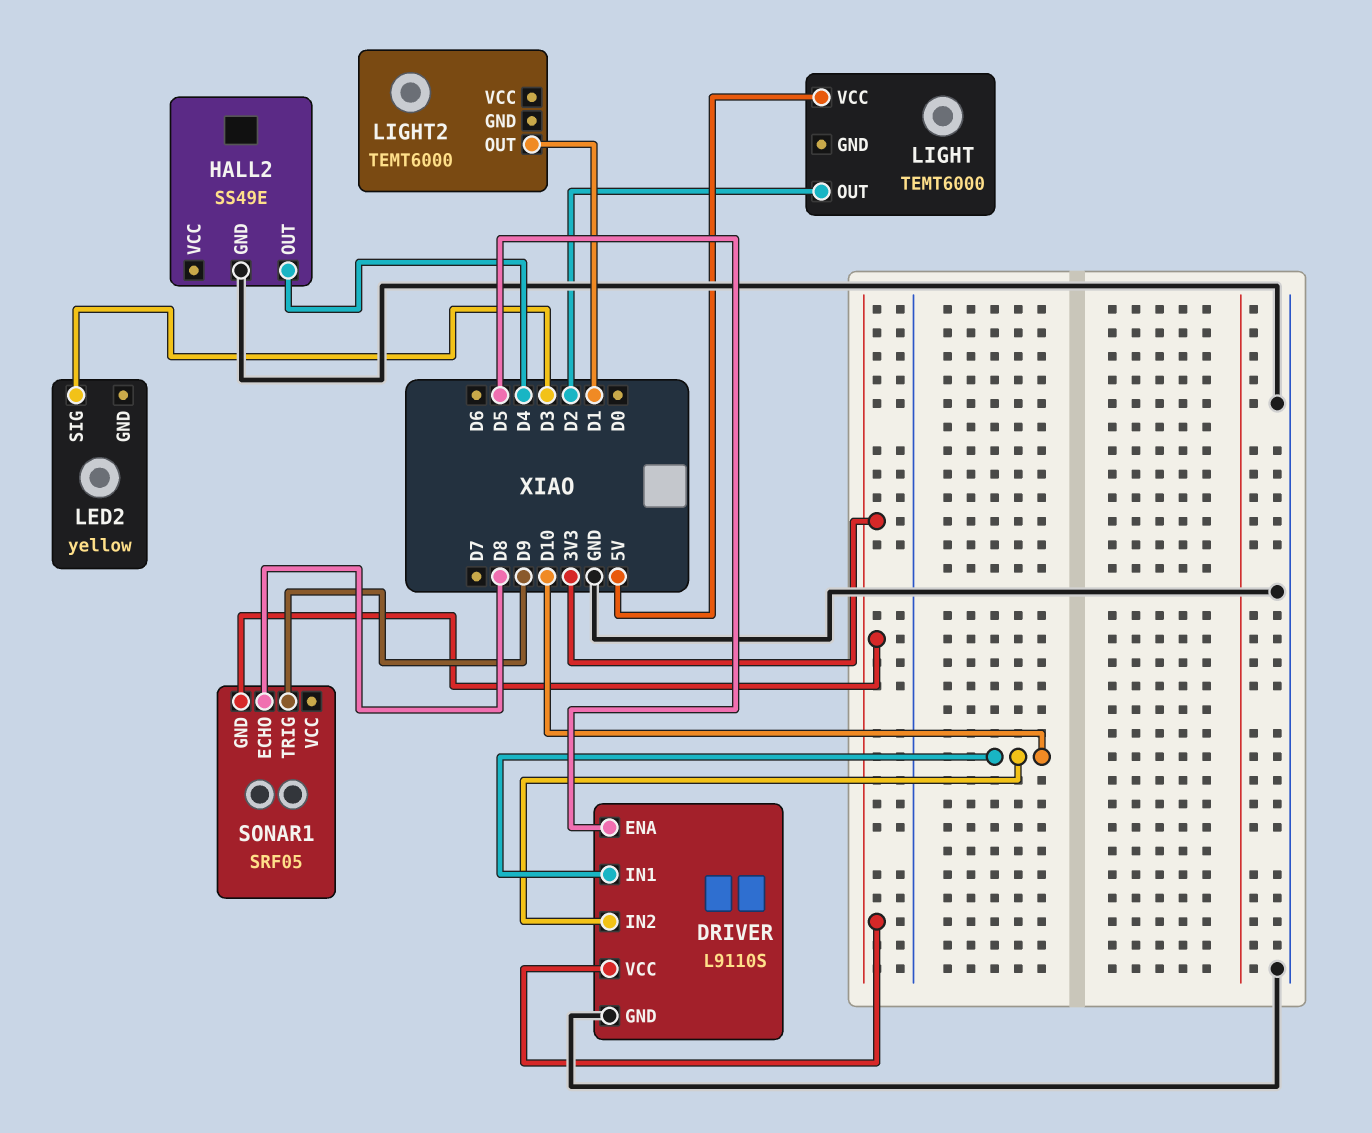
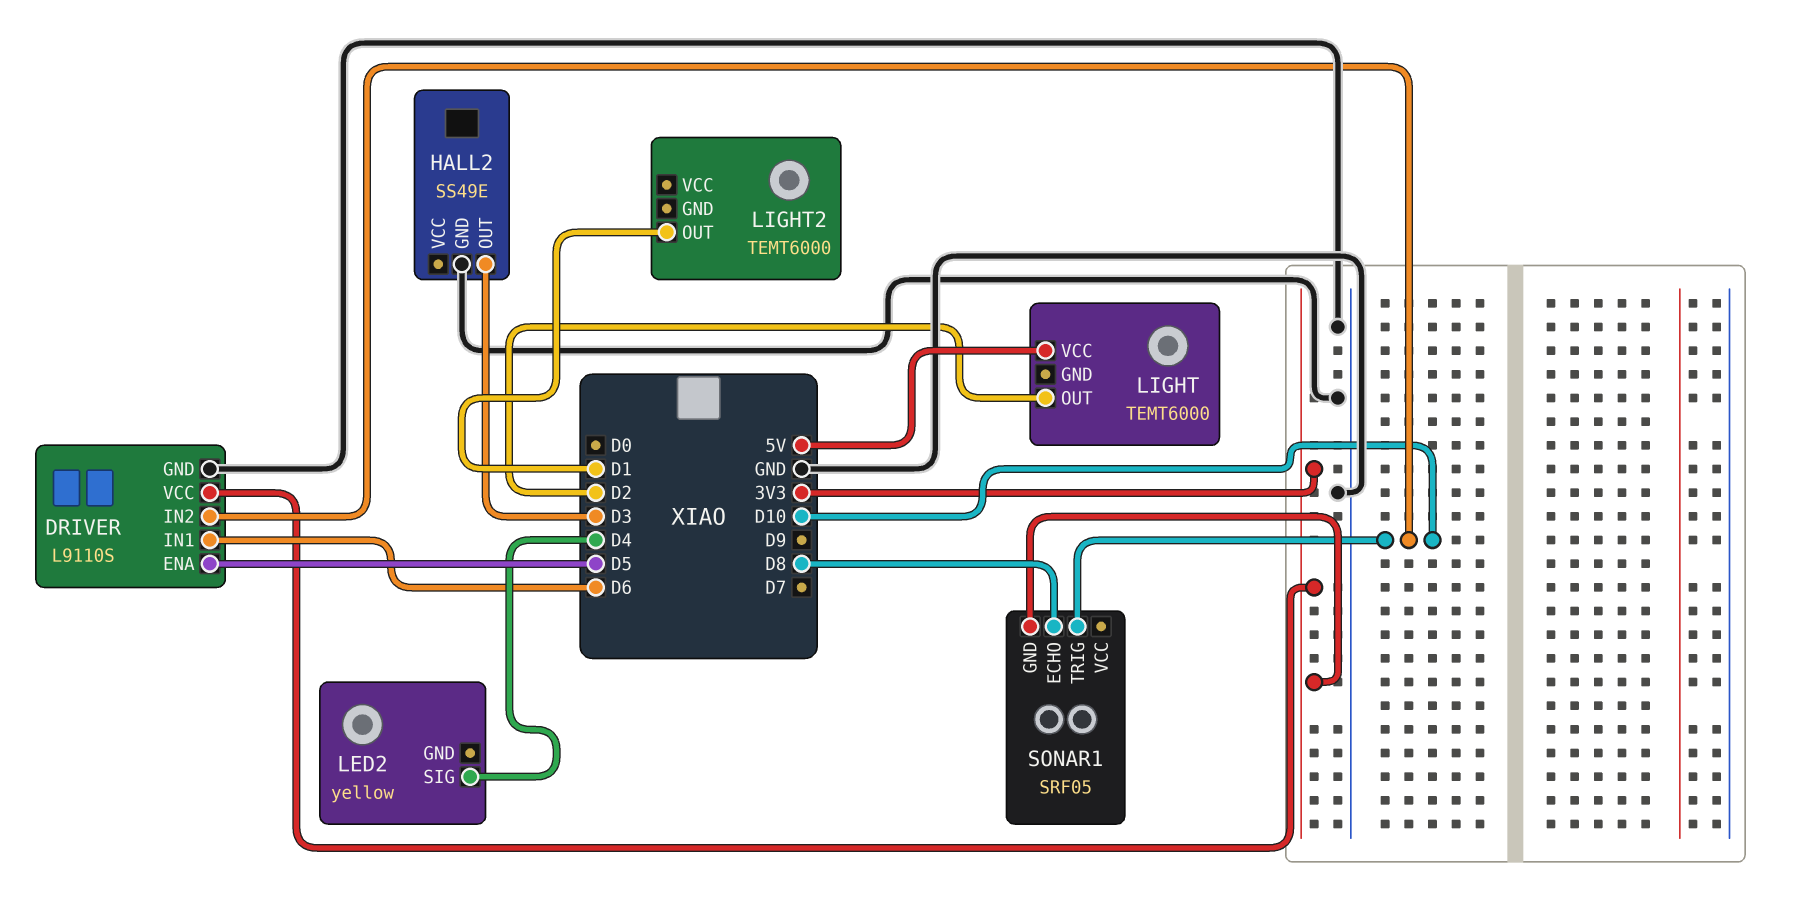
DRIVER pin IN1: D10 -> D6
HALL2 pin OUT: D4 -> D3
LED2 pin SIG: D3 -> D4
SONAR1 pin TRIG: D9 -> D10

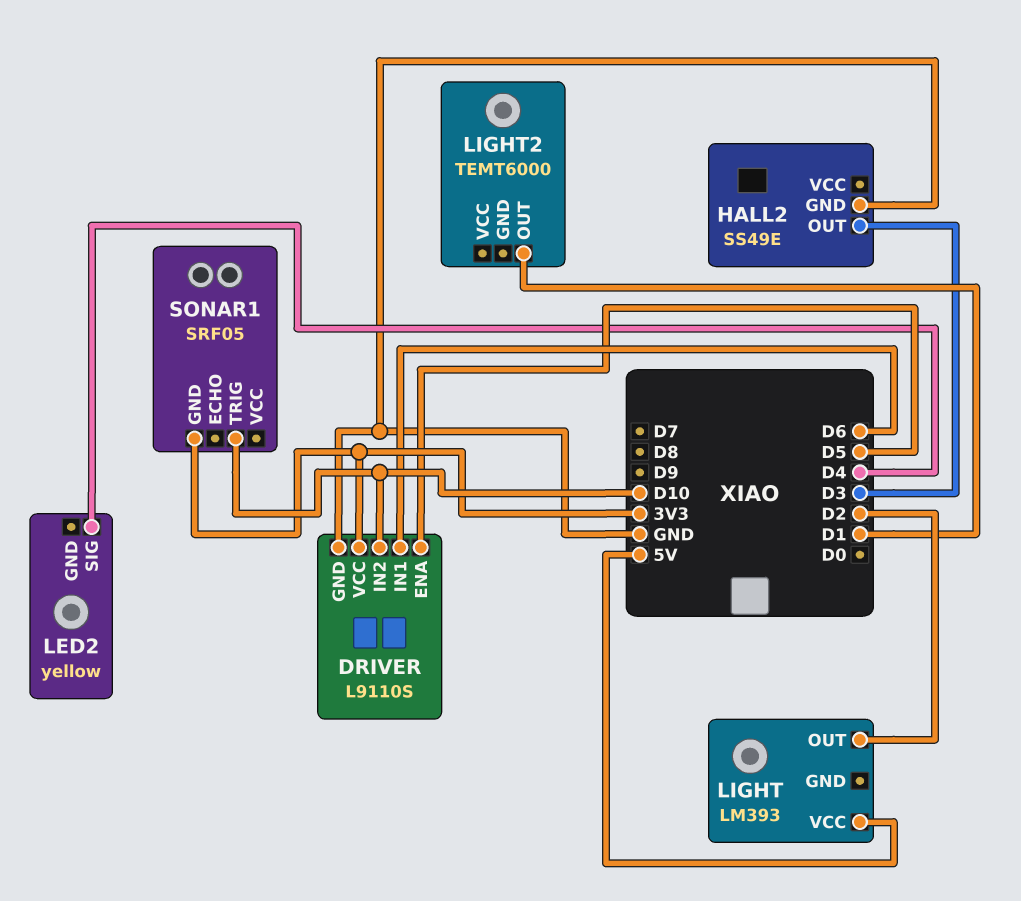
LIGHT: TEMT6000 -> LM393
SONAR1 pin ECHO: D8 -> none

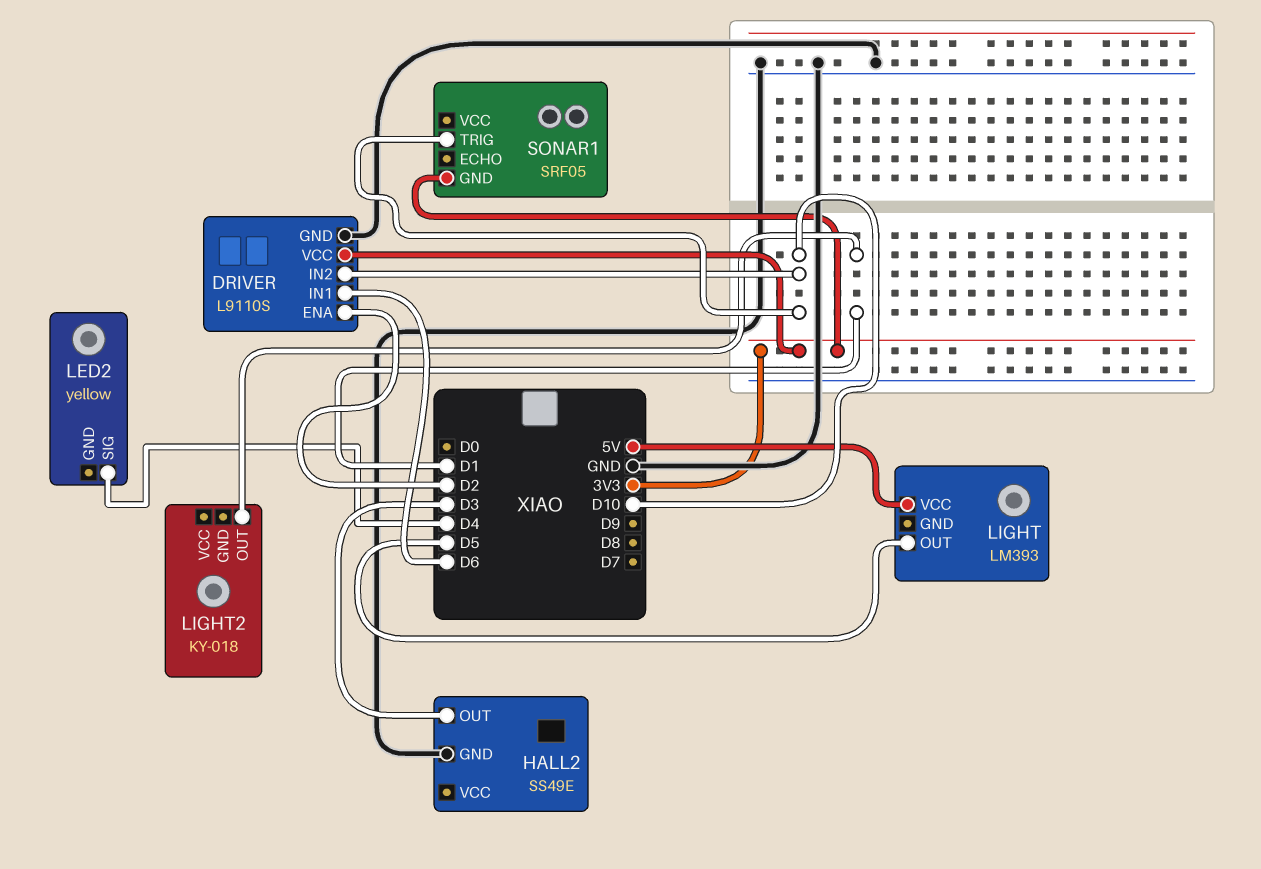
DRIVER pin ENA: D5 -> D2
LIGHT pin OUT: D2 -> D5
LIGHT2: TEMT6000 -> KY-018

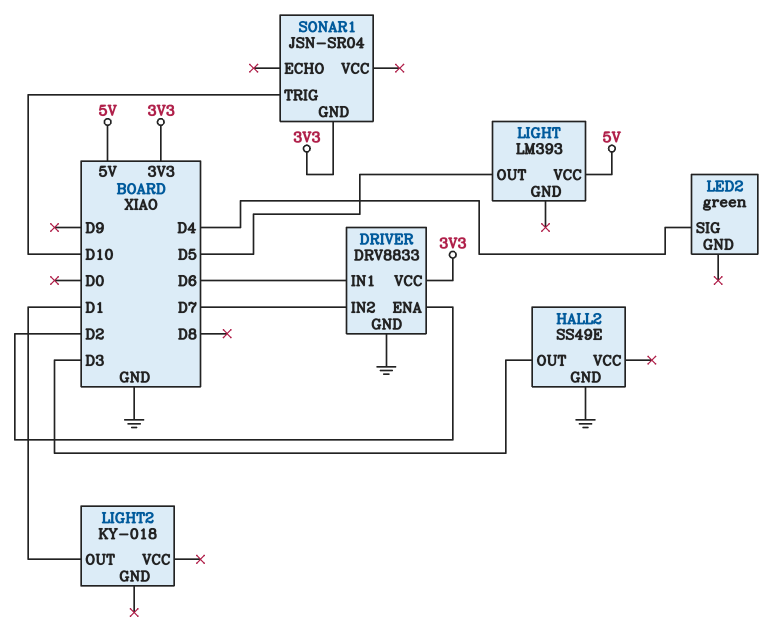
DRIVER: L9110S -> DRV8833
DRIVER pin IN2: D10 -> D7
LED2: yellow -> green
SONAR1: SRF05 -> JSN-SR04

